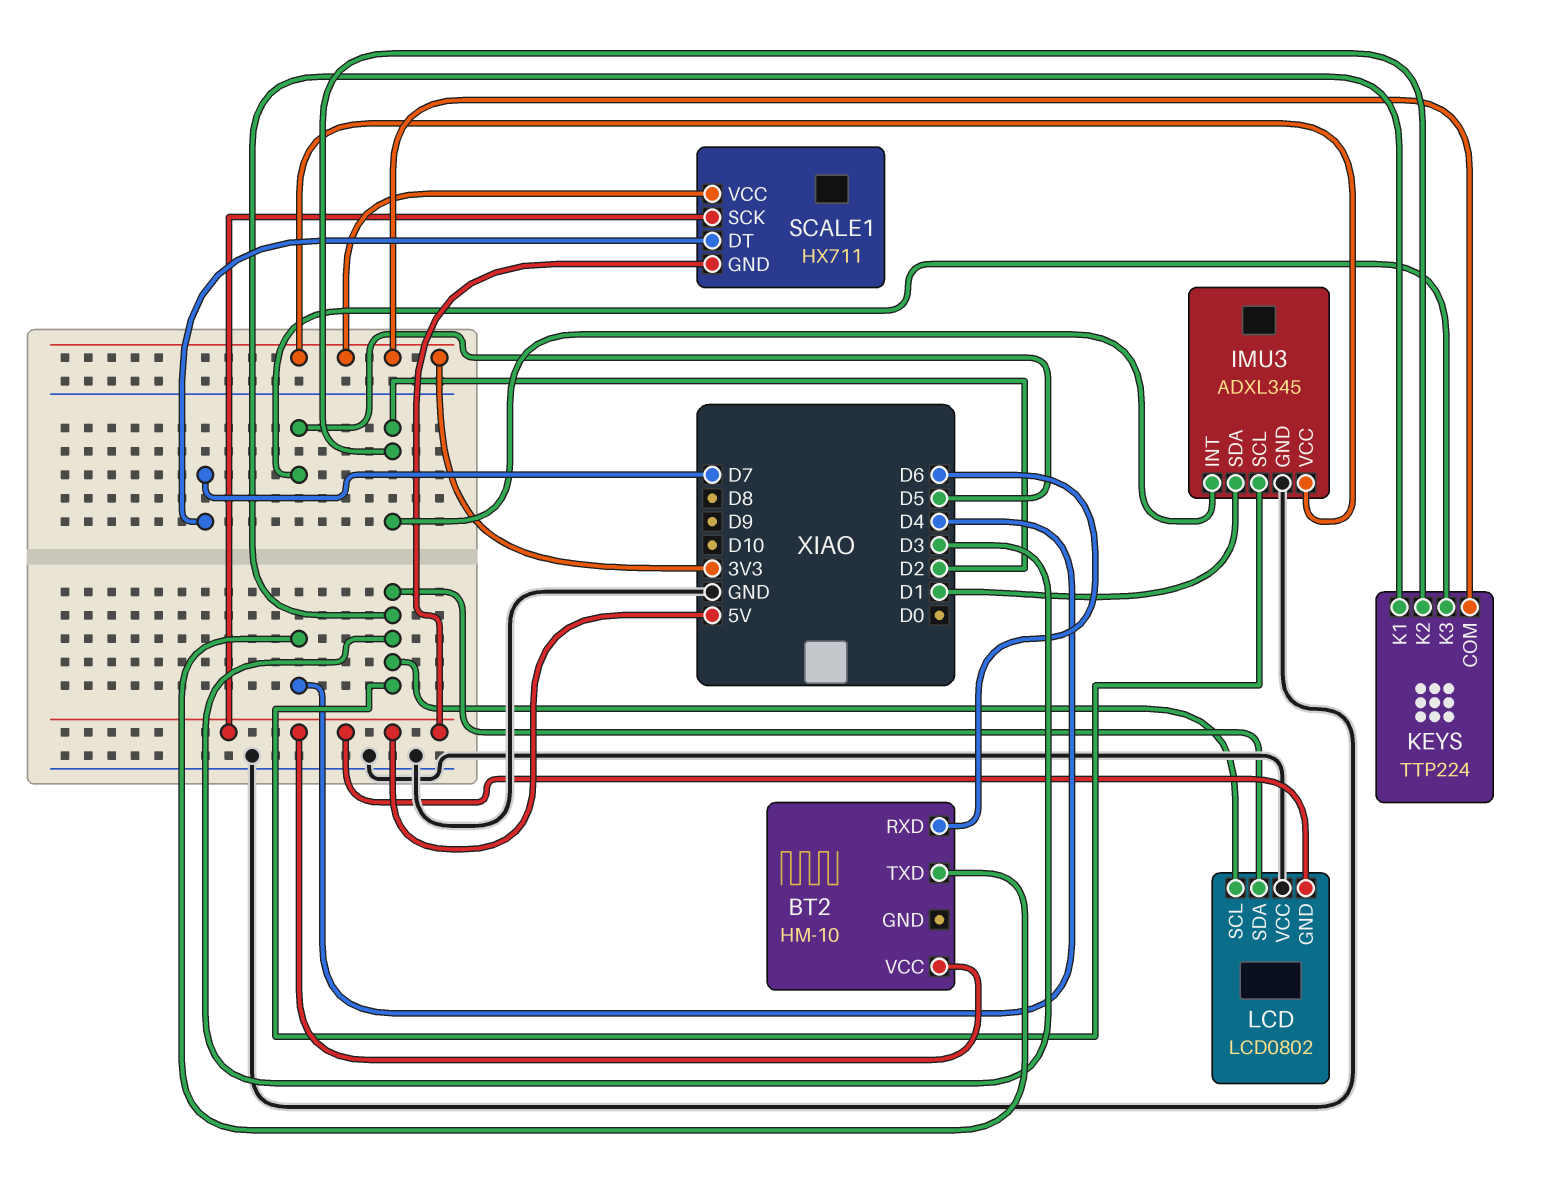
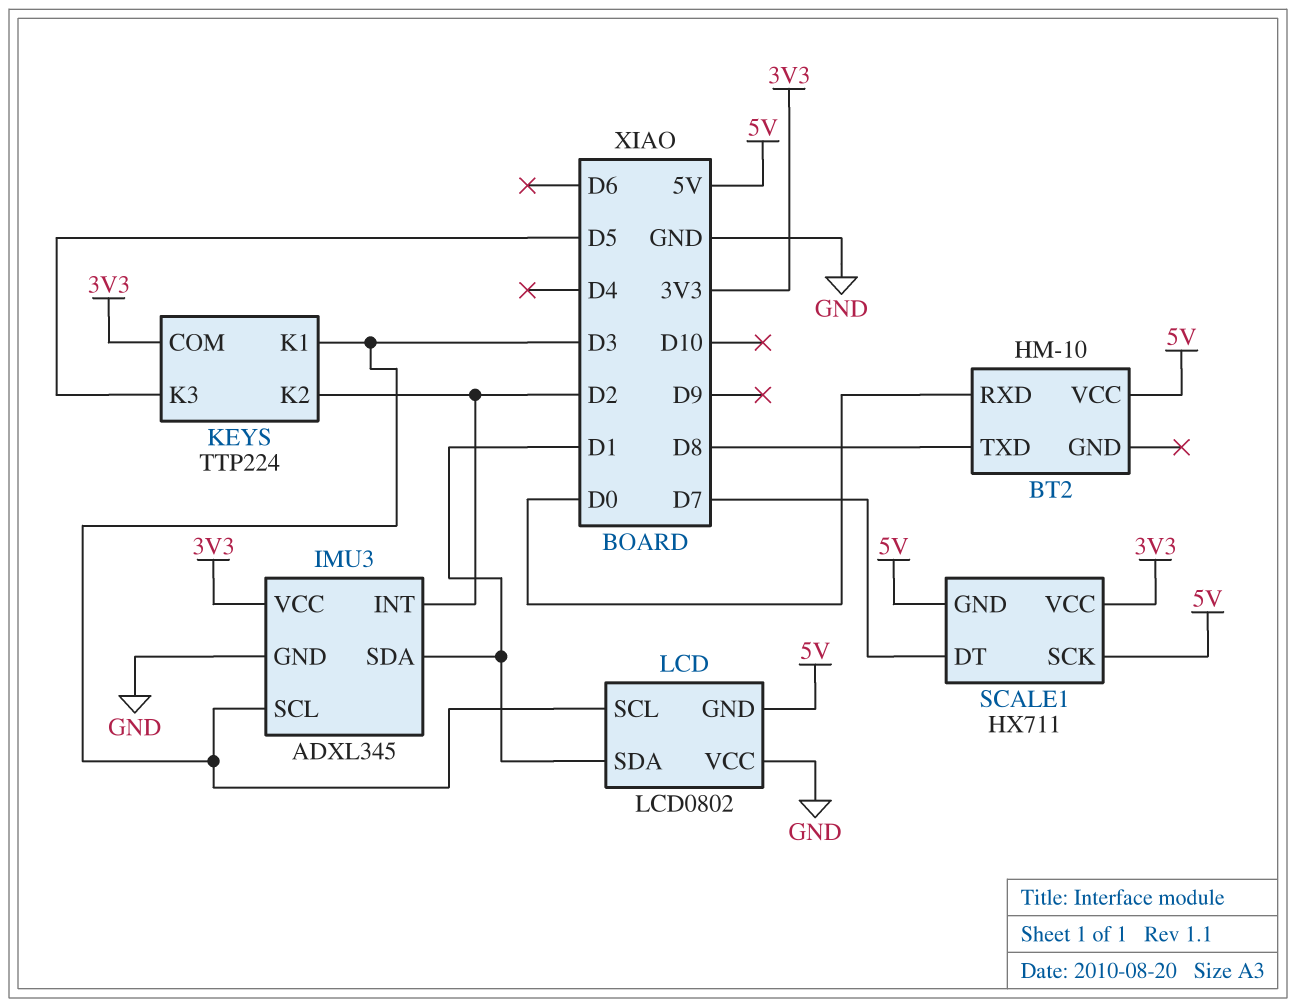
BT2 pin RXD: D6 -> D0
BT2 pin TXD: D4 -> D8
LCD pin SDA: D3 -> D1

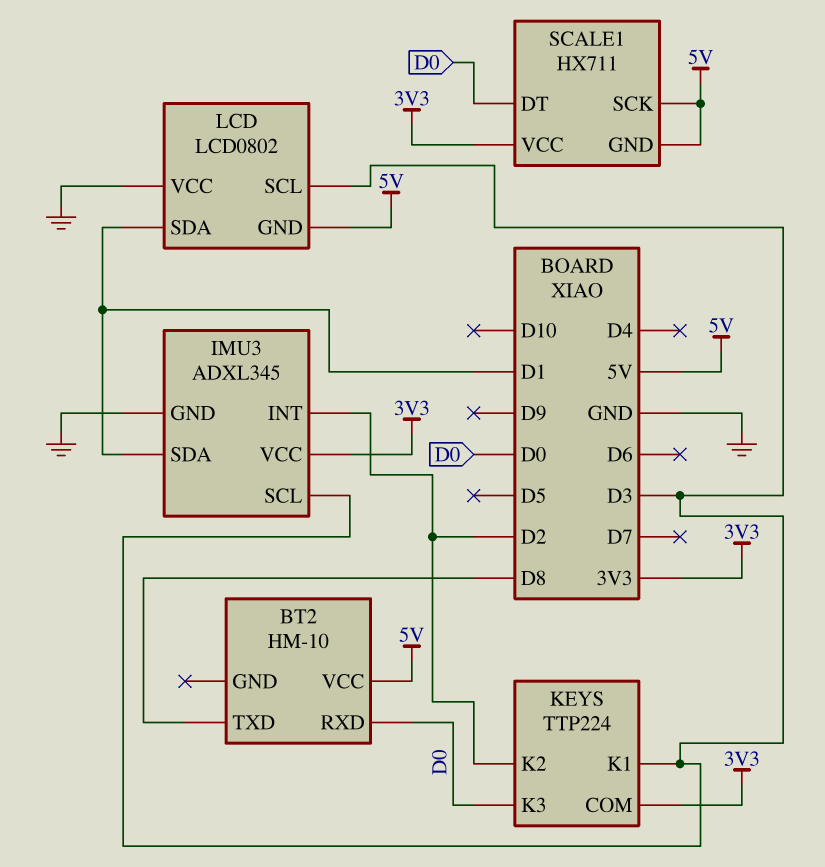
KEYS pin K3: D5 -> D0
SCALE1 pin DT: D7 -> D0

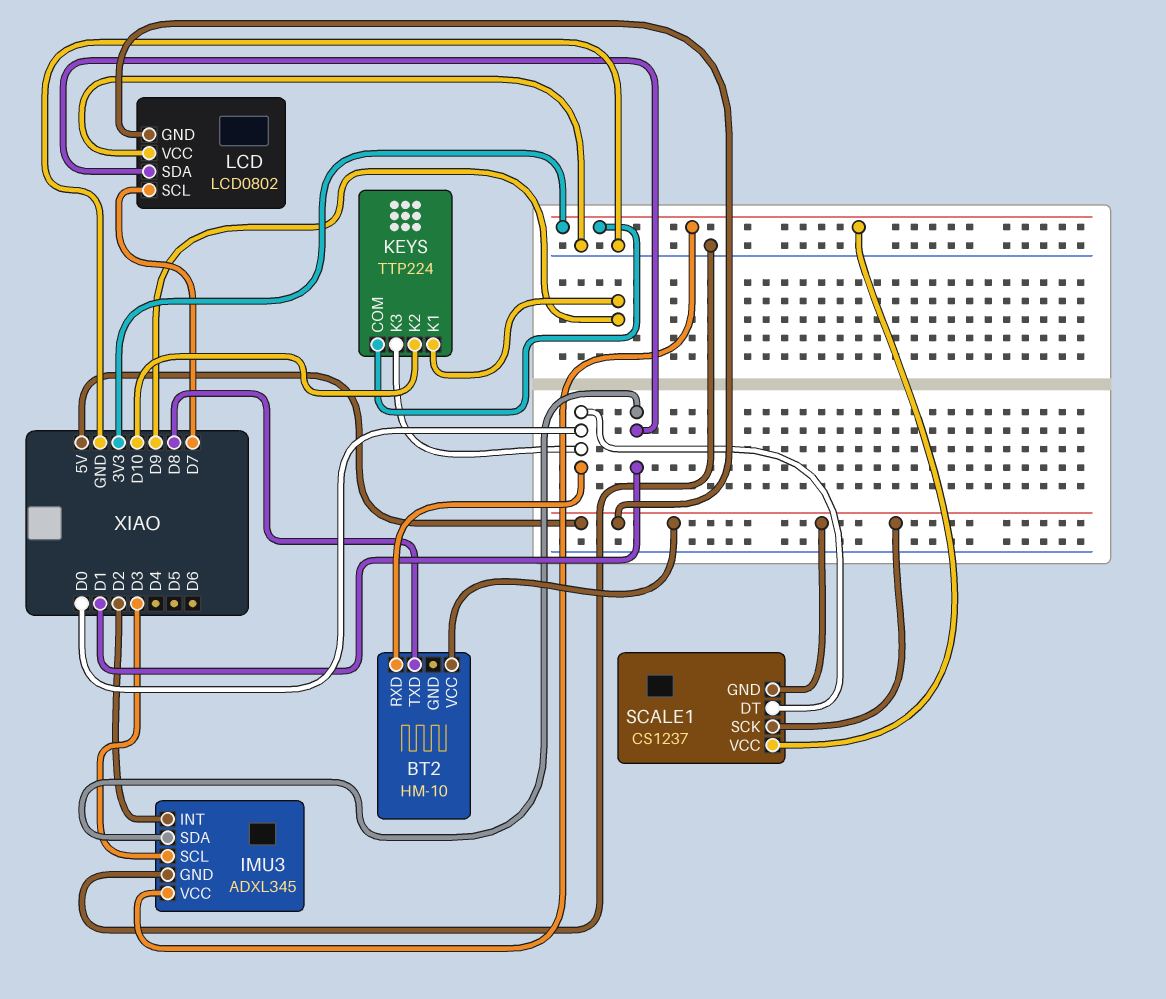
KEYS pin K1: D3 -> D9
KEYS pin K2: D2 -> D10
LCD pin SCL: D3 -> D7
SCALE1: HX711 -> CS1237

